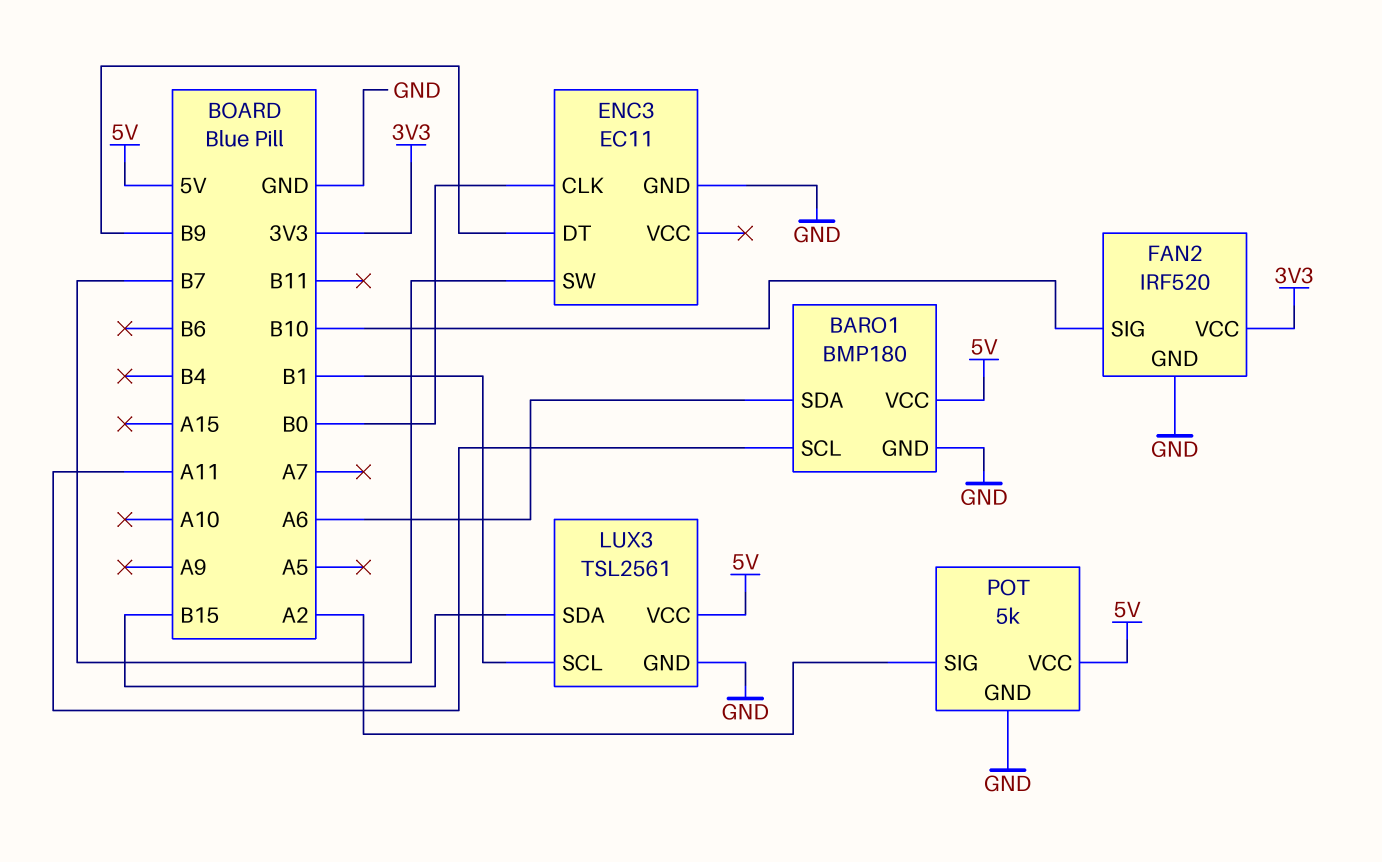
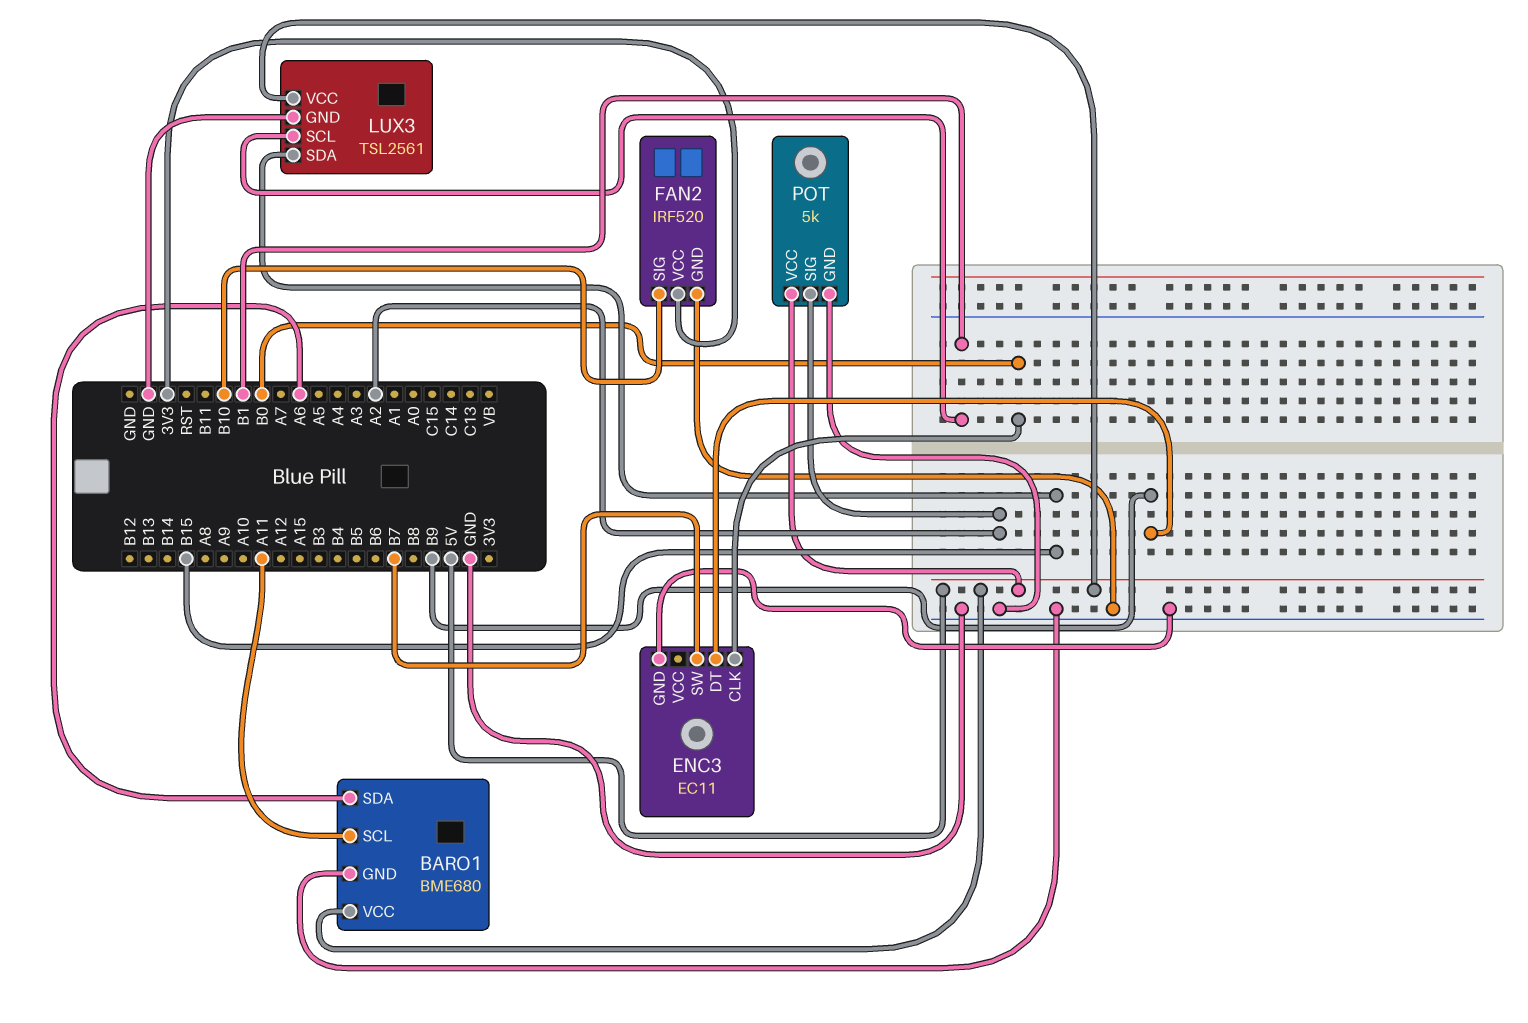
BARO1: BMP180 -> BME680

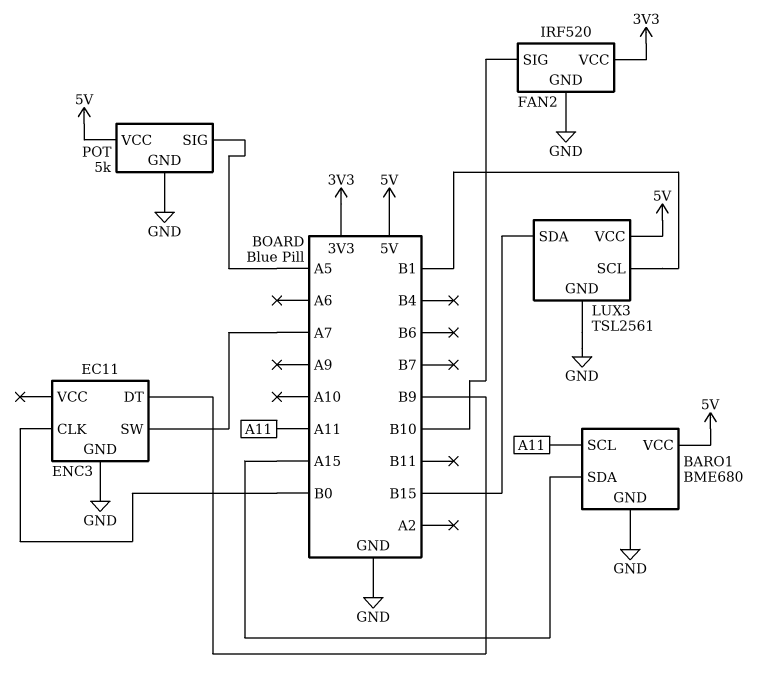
BARO1 pin SDA: A6 -> A15
ENC3 pin SW: B7 -> A7
POT pin SIG: A2 -> A5

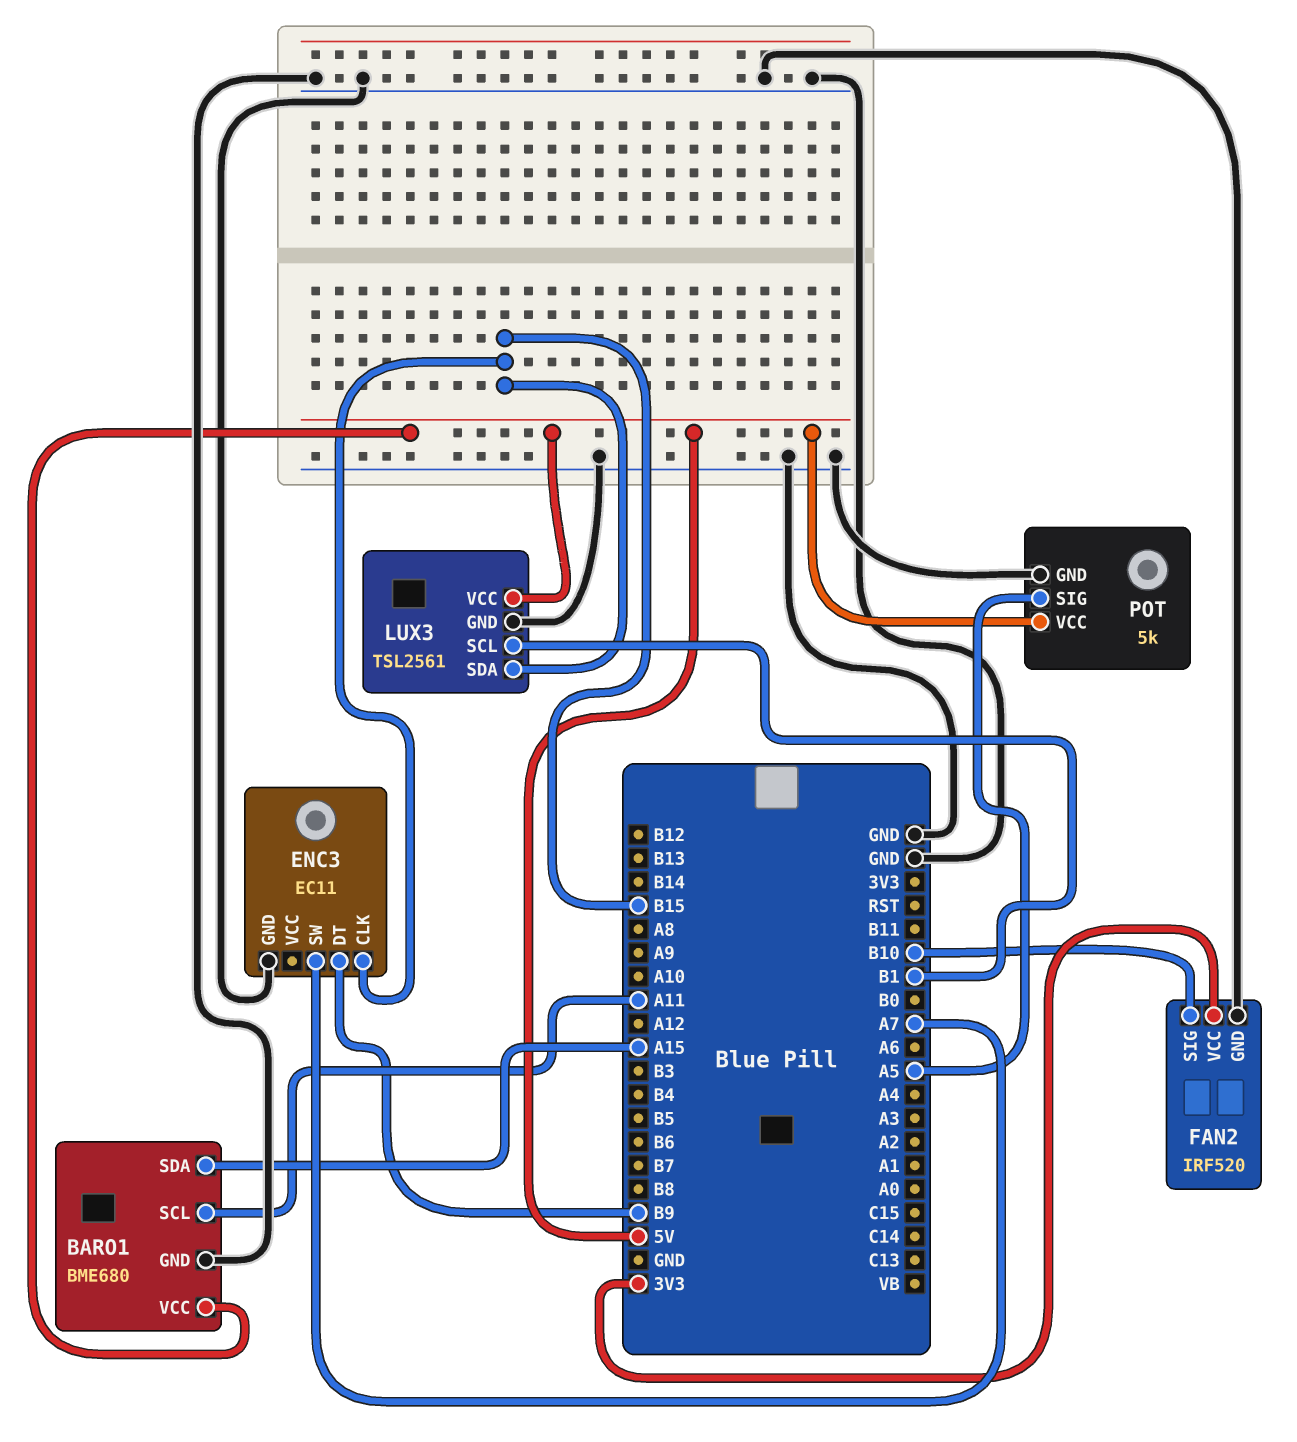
ENC3 pin CLK: B0 -> B15

